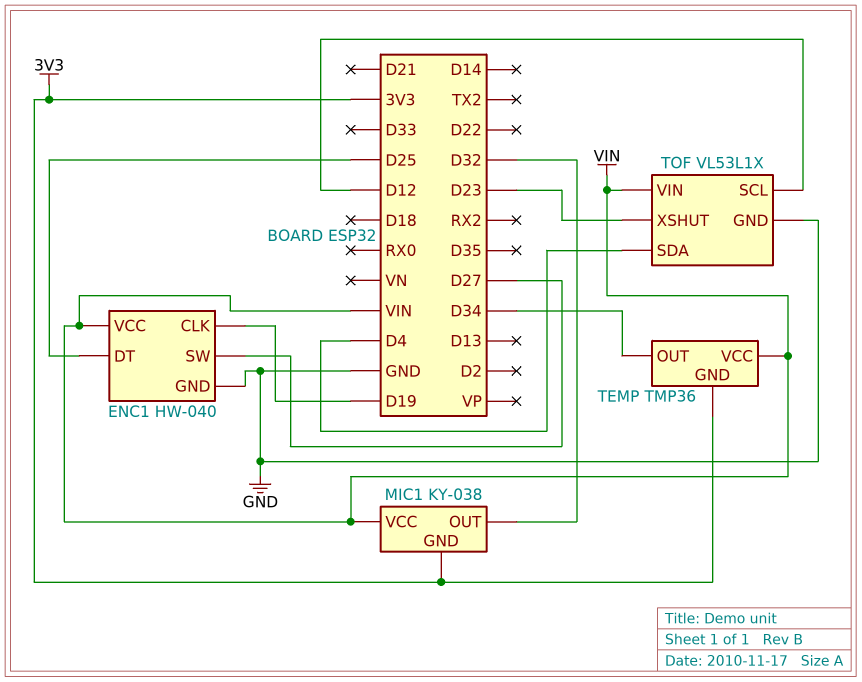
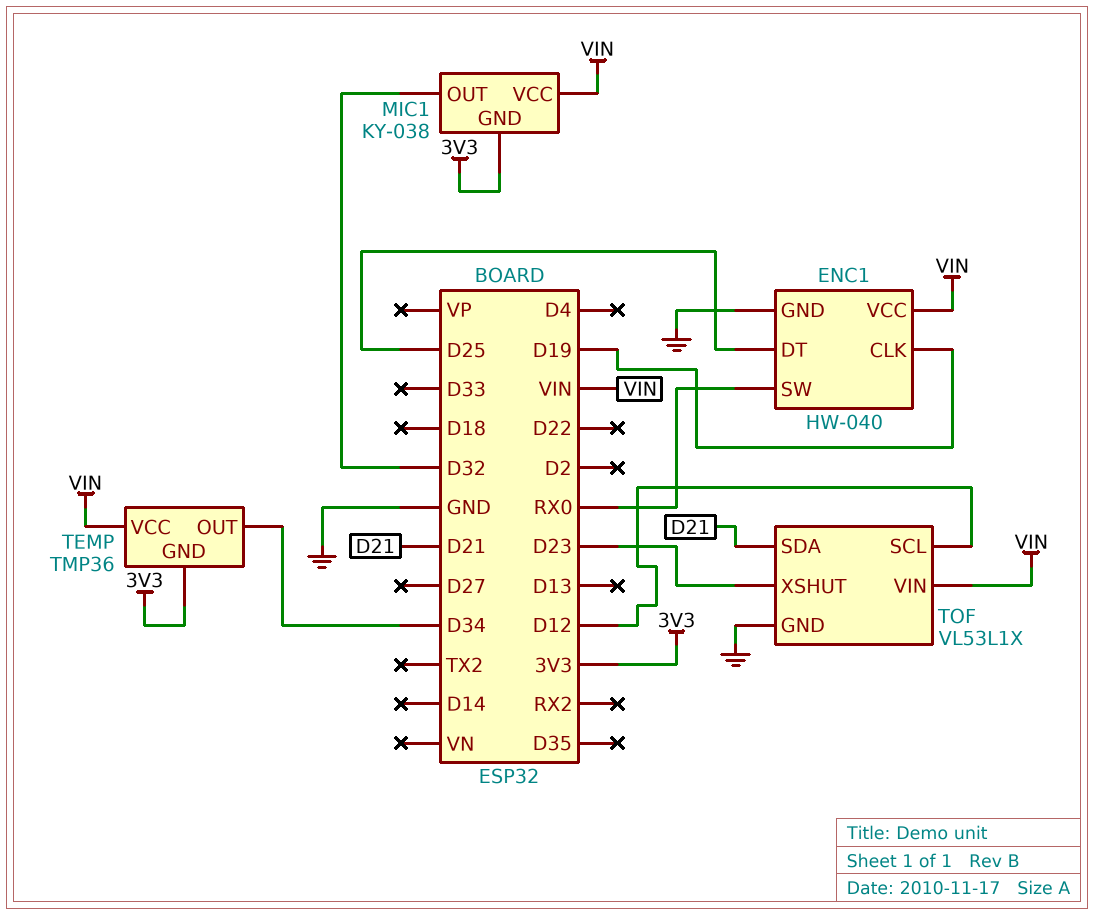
ENC1 pin SW: D27 -> RX0
TOF pin SDA: D4 -> D21

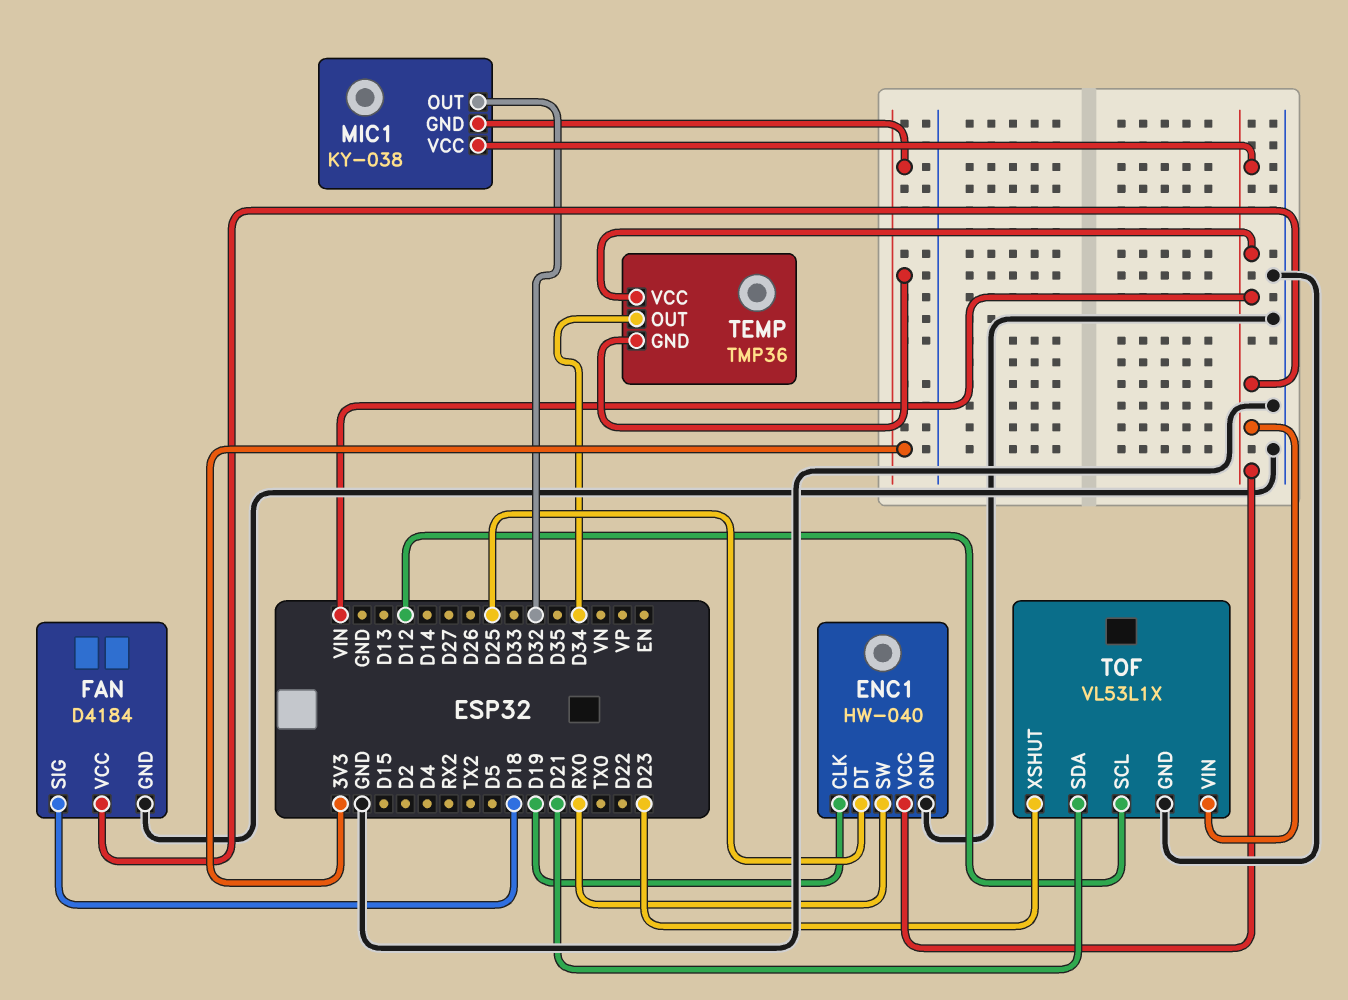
FAN: none -> D4184
FAN pin GND: none -> GND
FAN pin SIG: none -> D18
FAN pin VCC: none -> VIN

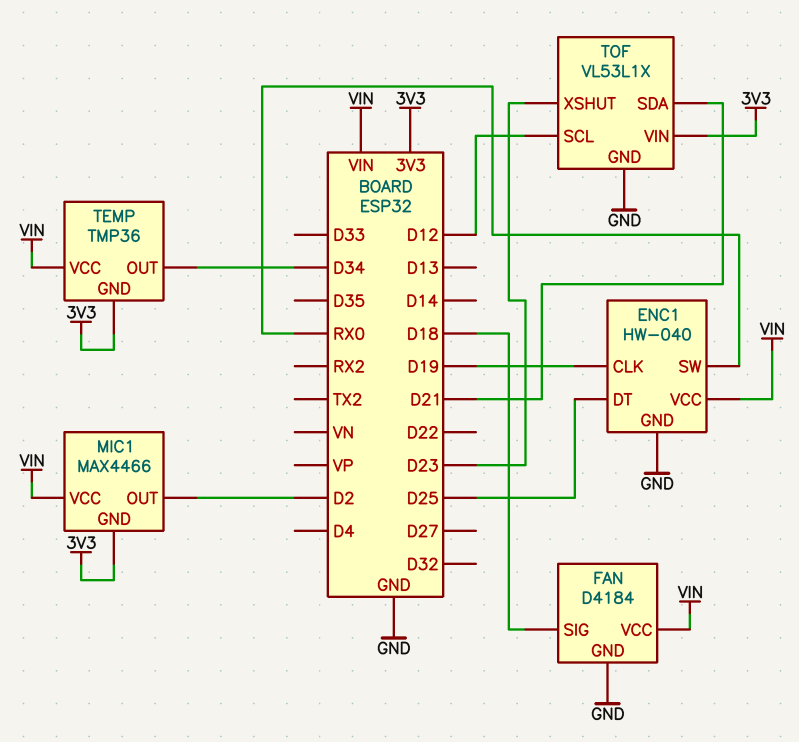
MIC1: KY-038 -> MAX4466
MIC1 pin OUT: D32 -> D2
TOF pin VIN: VIN -> 3V3

